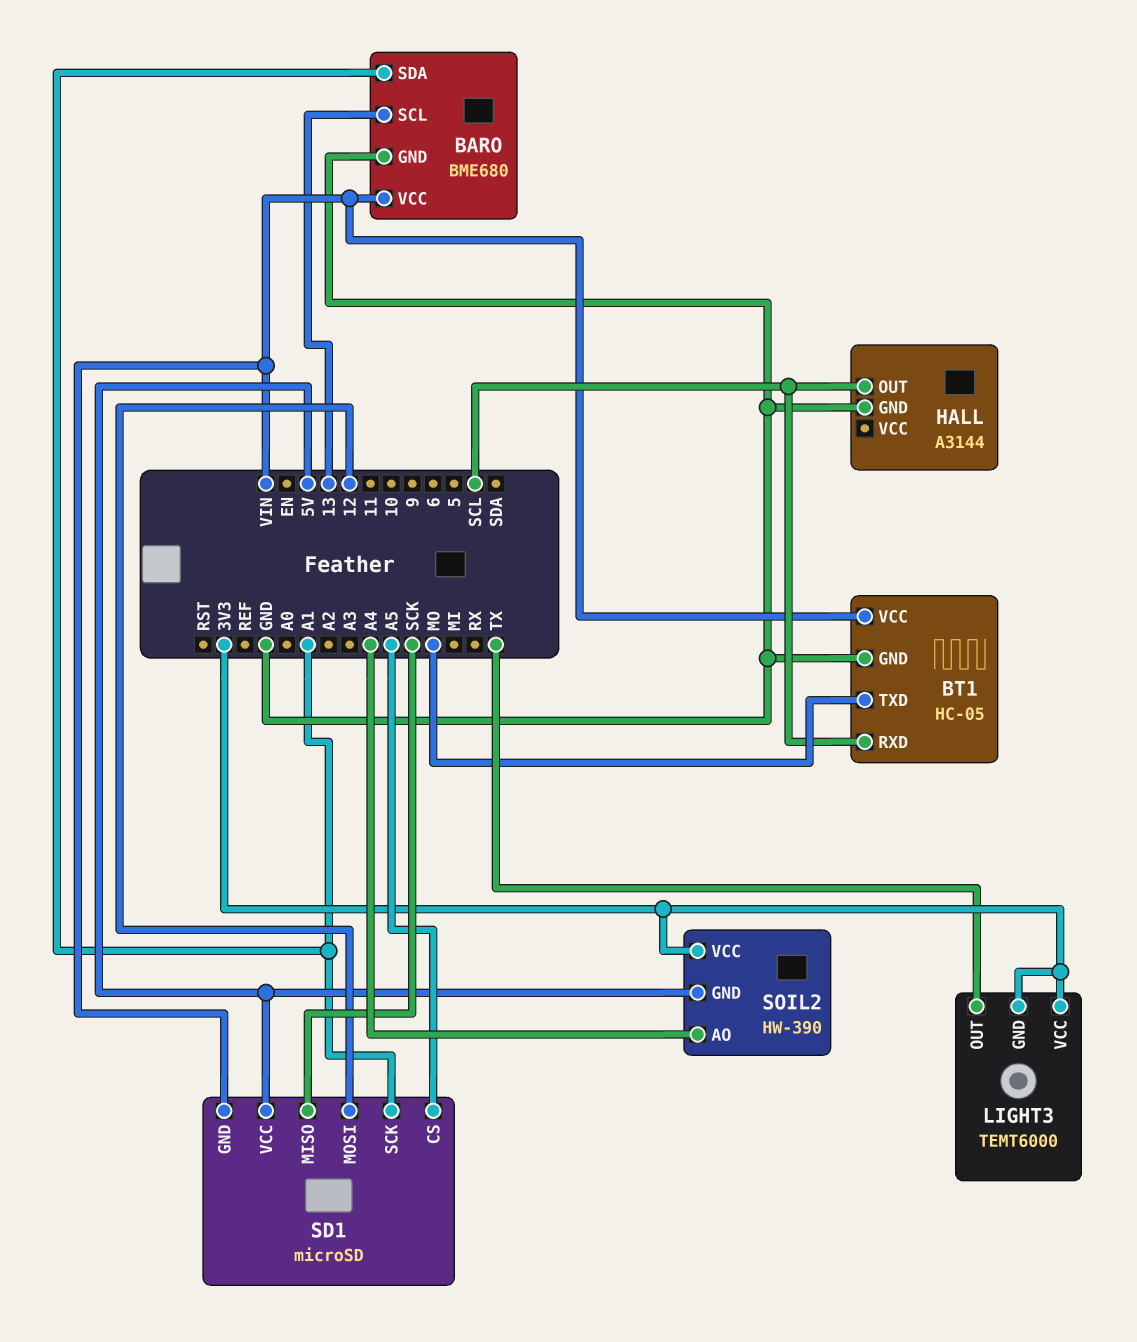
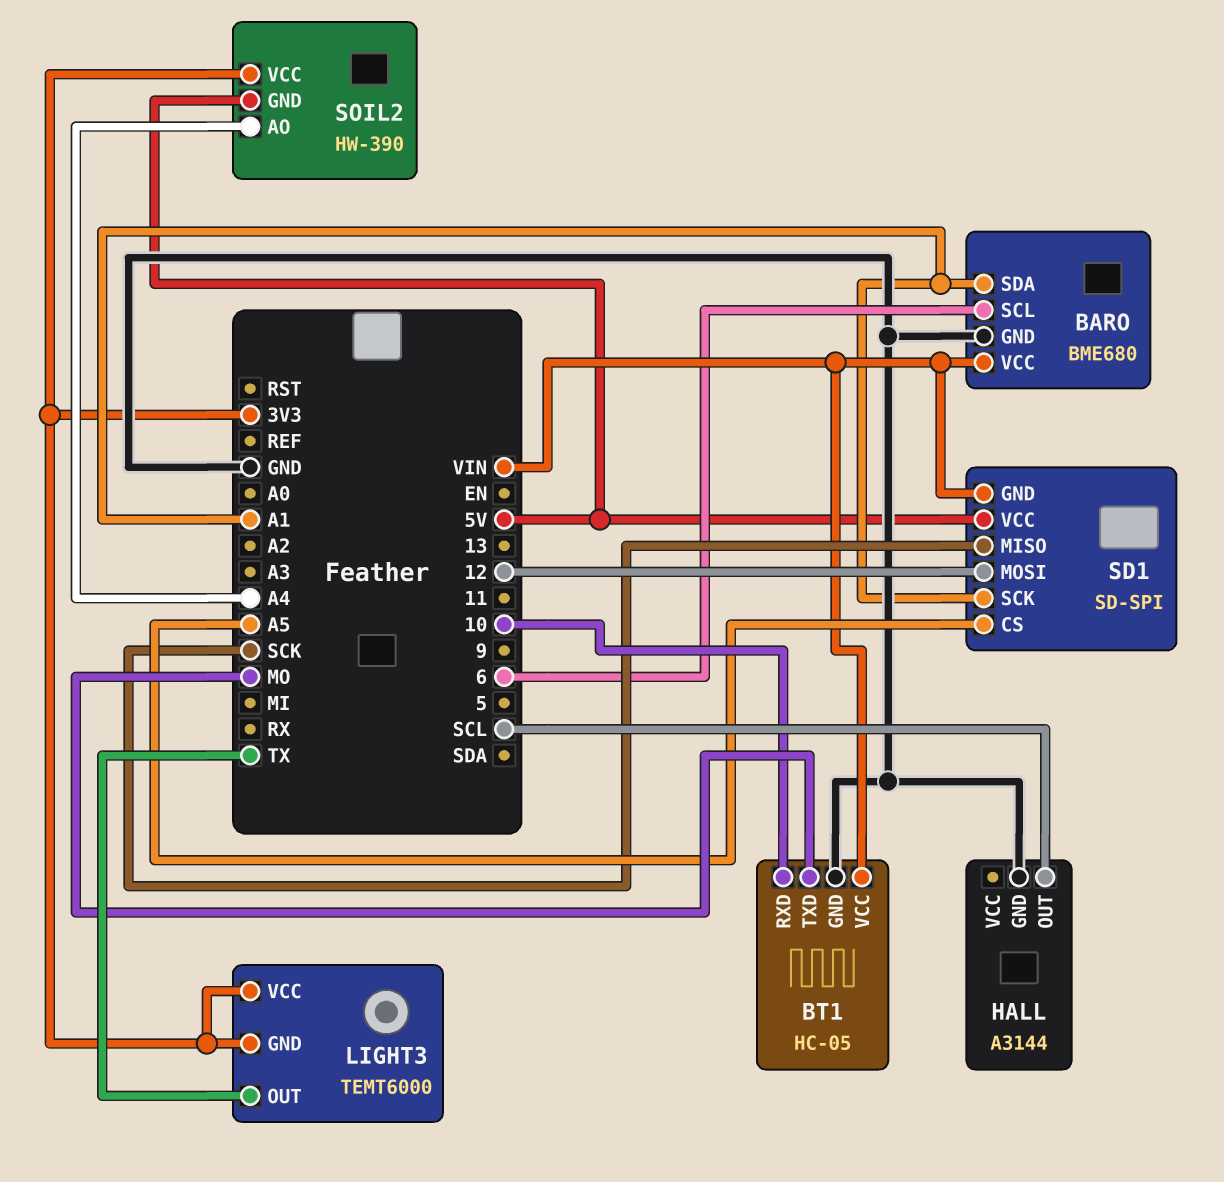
BARO pin SCL: 13 -> 6
BT1 pin RXD: SCL -> 10
SD1: microSD -> SD-SPI

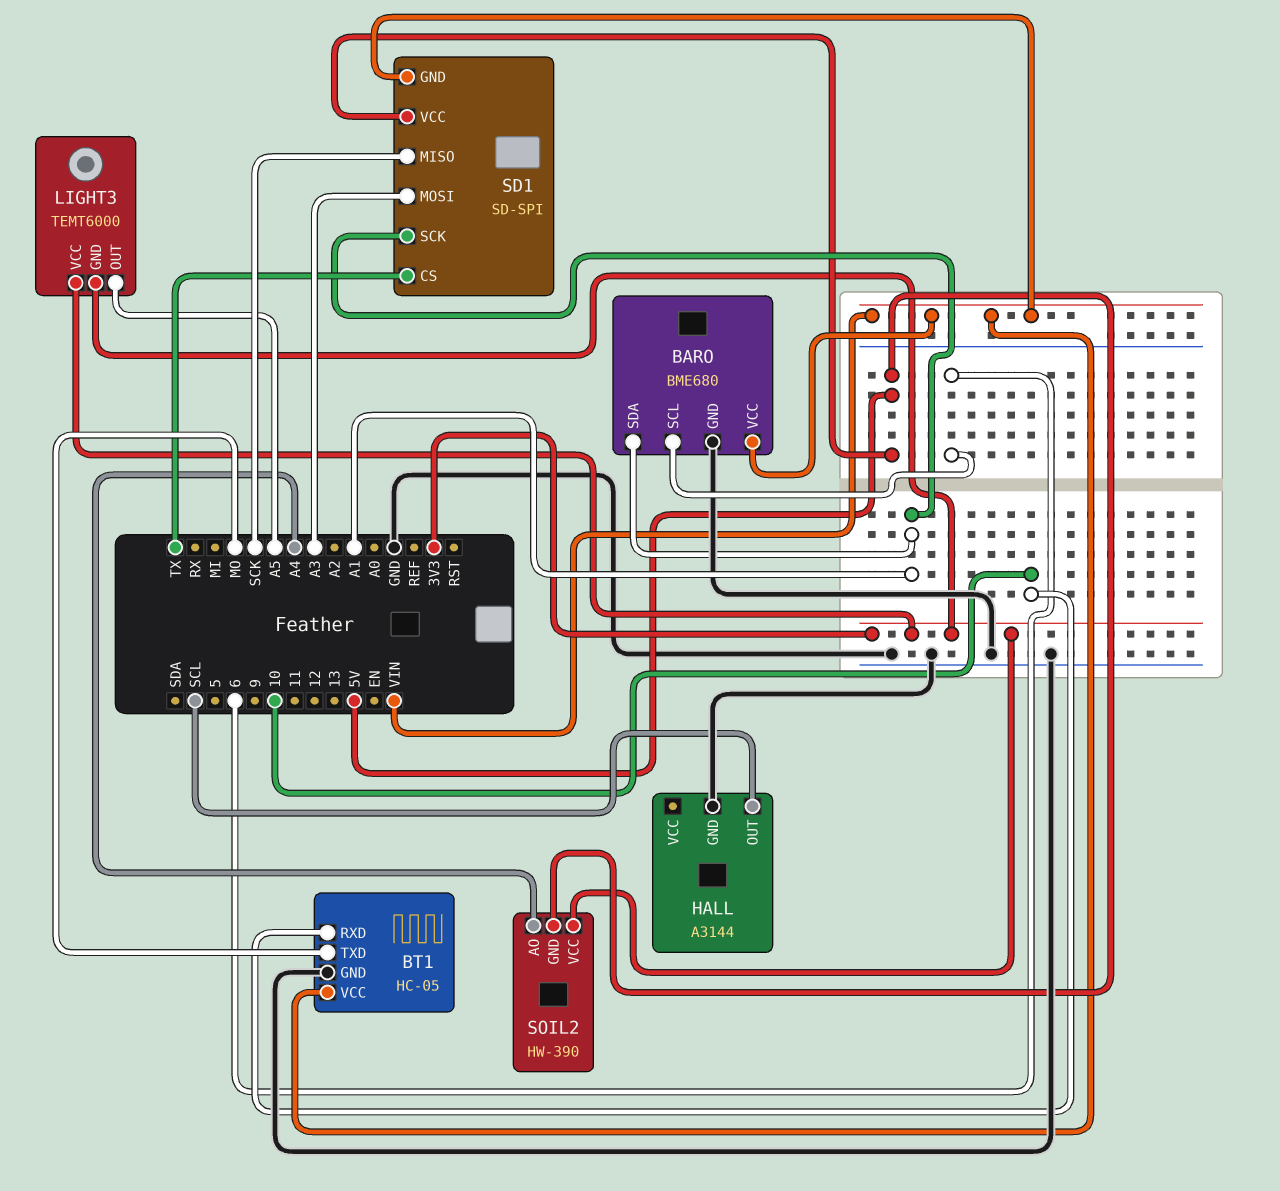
LIGHT3 pin OUT: TX -> A5
SD1 pin CS: A5 -> TX
SD1 pin MOSI: 12 -> A3

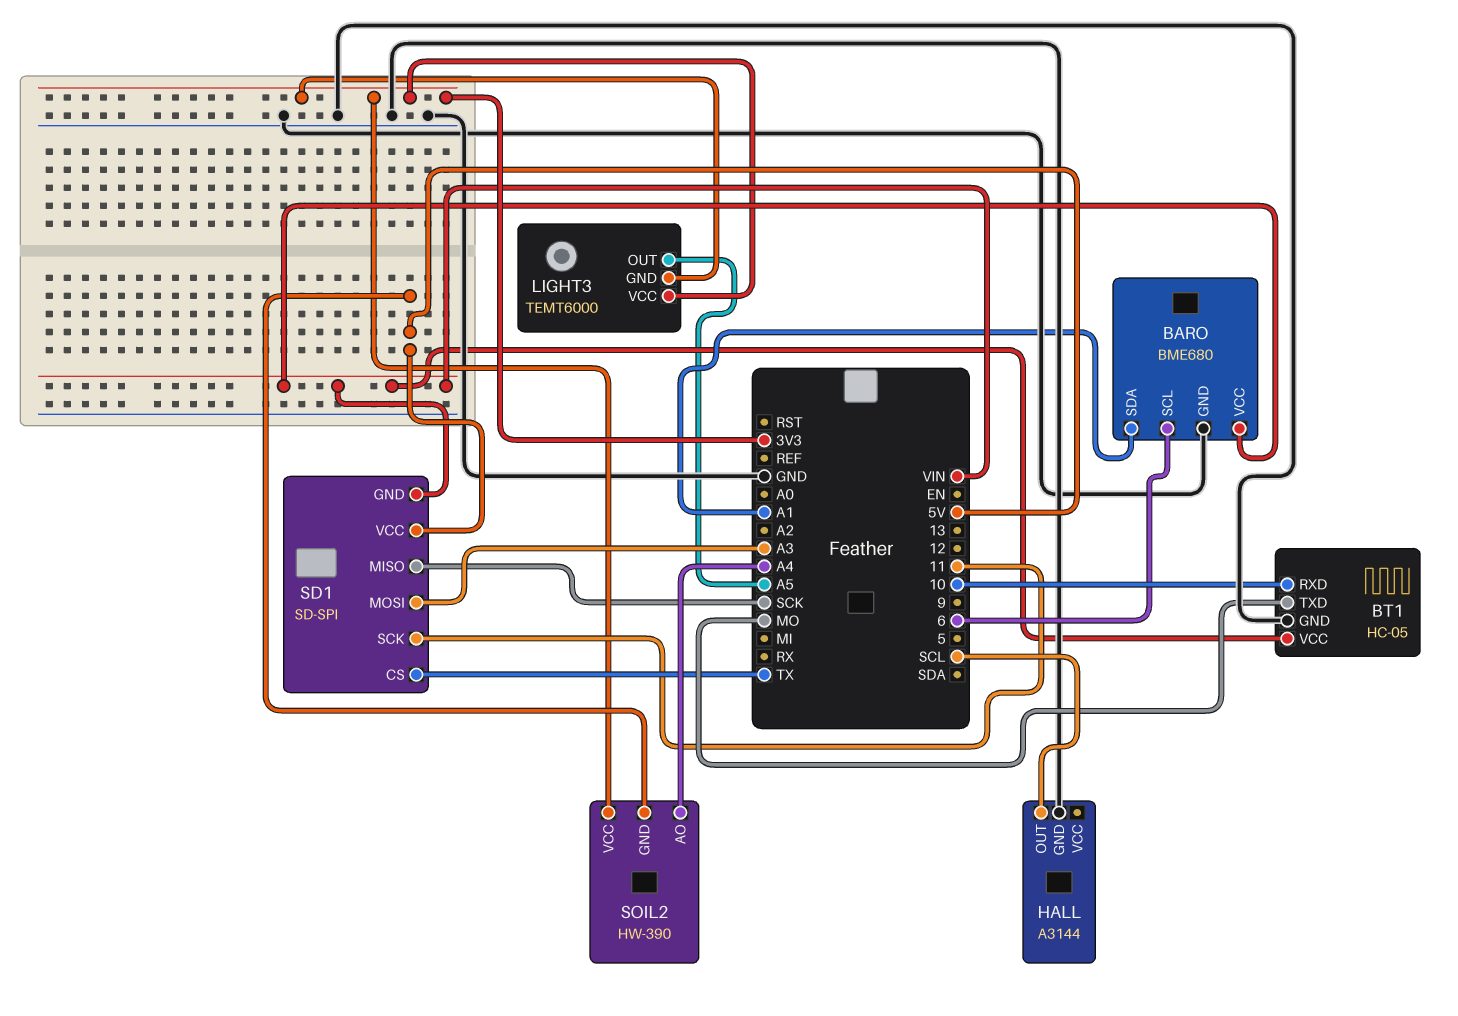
SD1 pin SCK: A1 -> 11

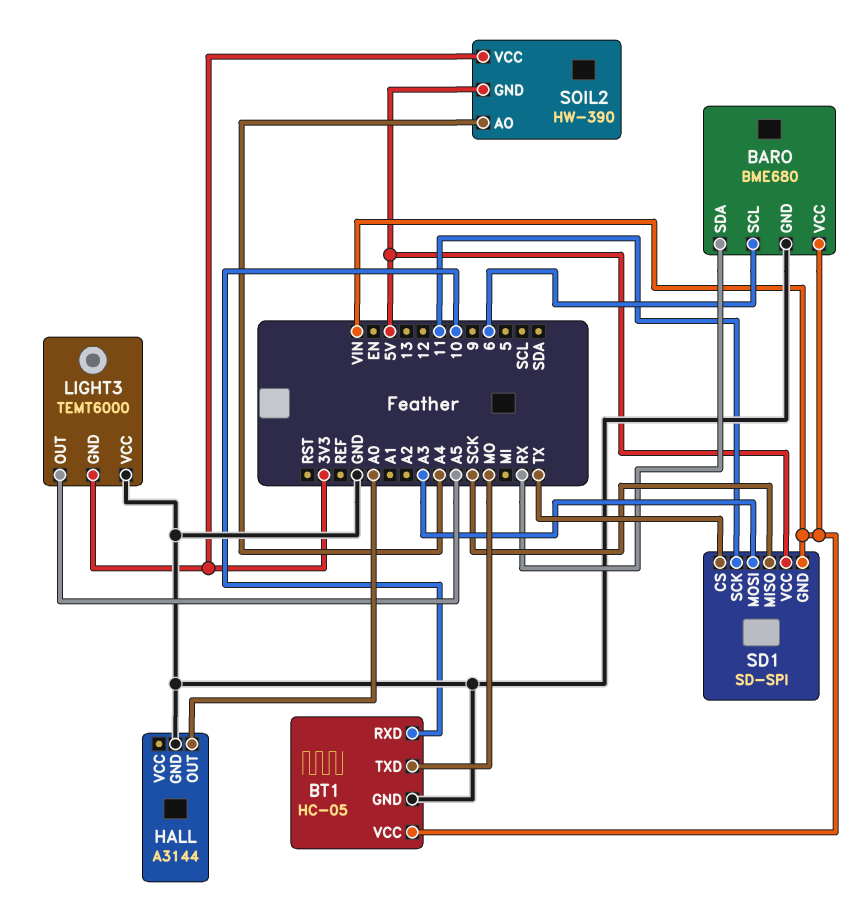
BARO pin SDA: A1 -> RX
HALL pin OUT: SCL -> A0
LIGHT3 pin VCC: 3V3 -> GND

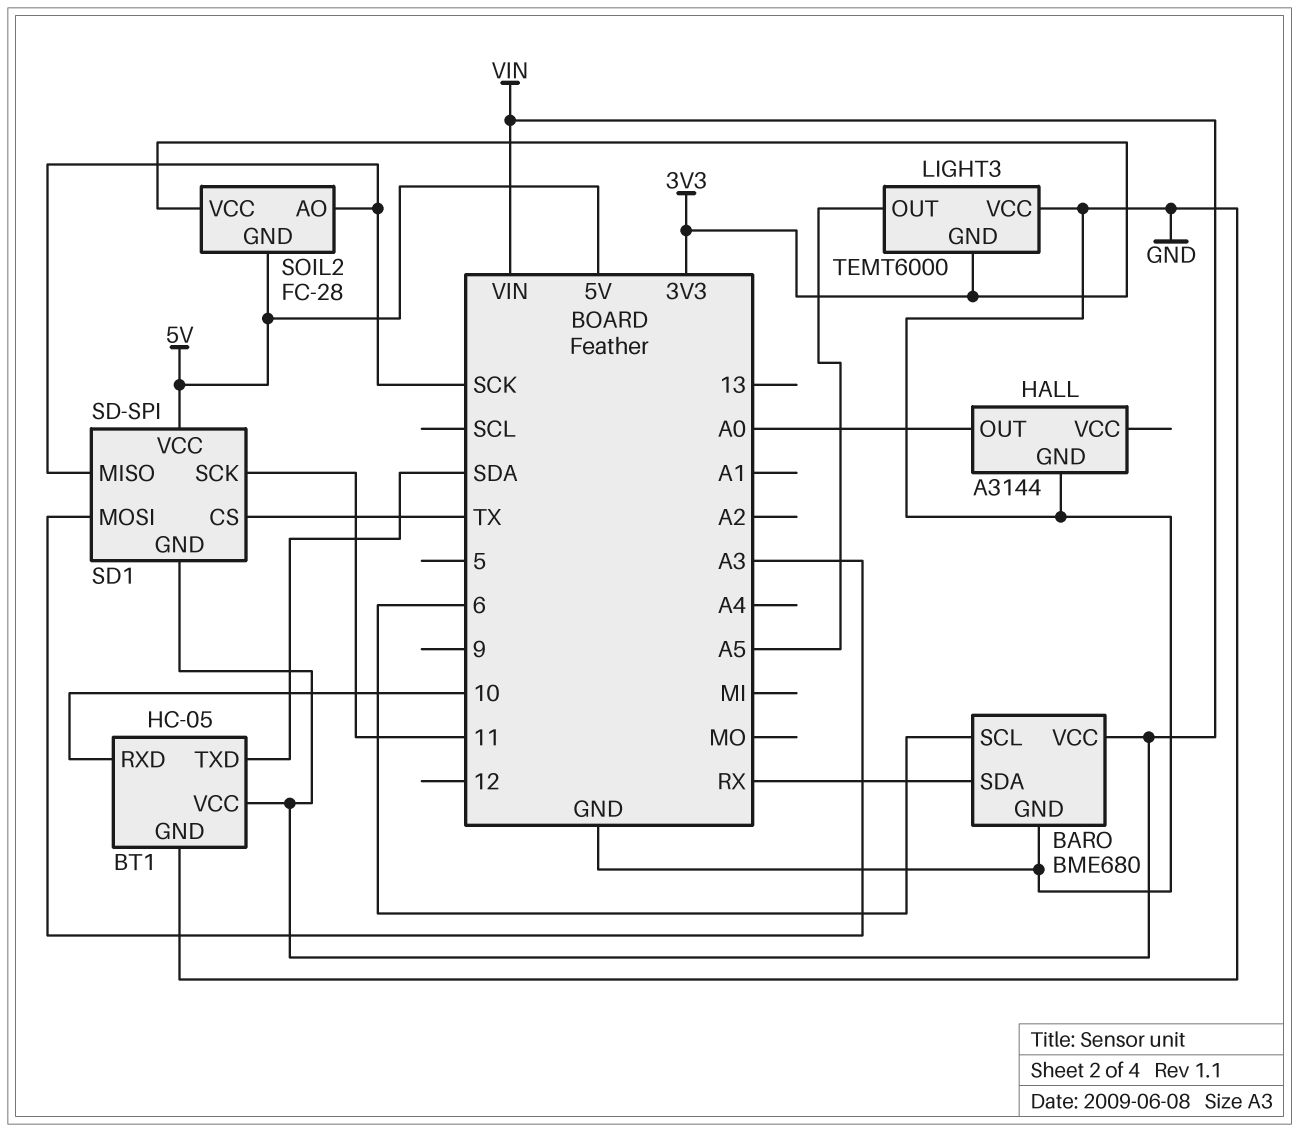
BT1 pin TXD: MO -> SDA
SOIL2: HW-390 -> FC-28
SOIL2 pin AO: A4 -> SCK

